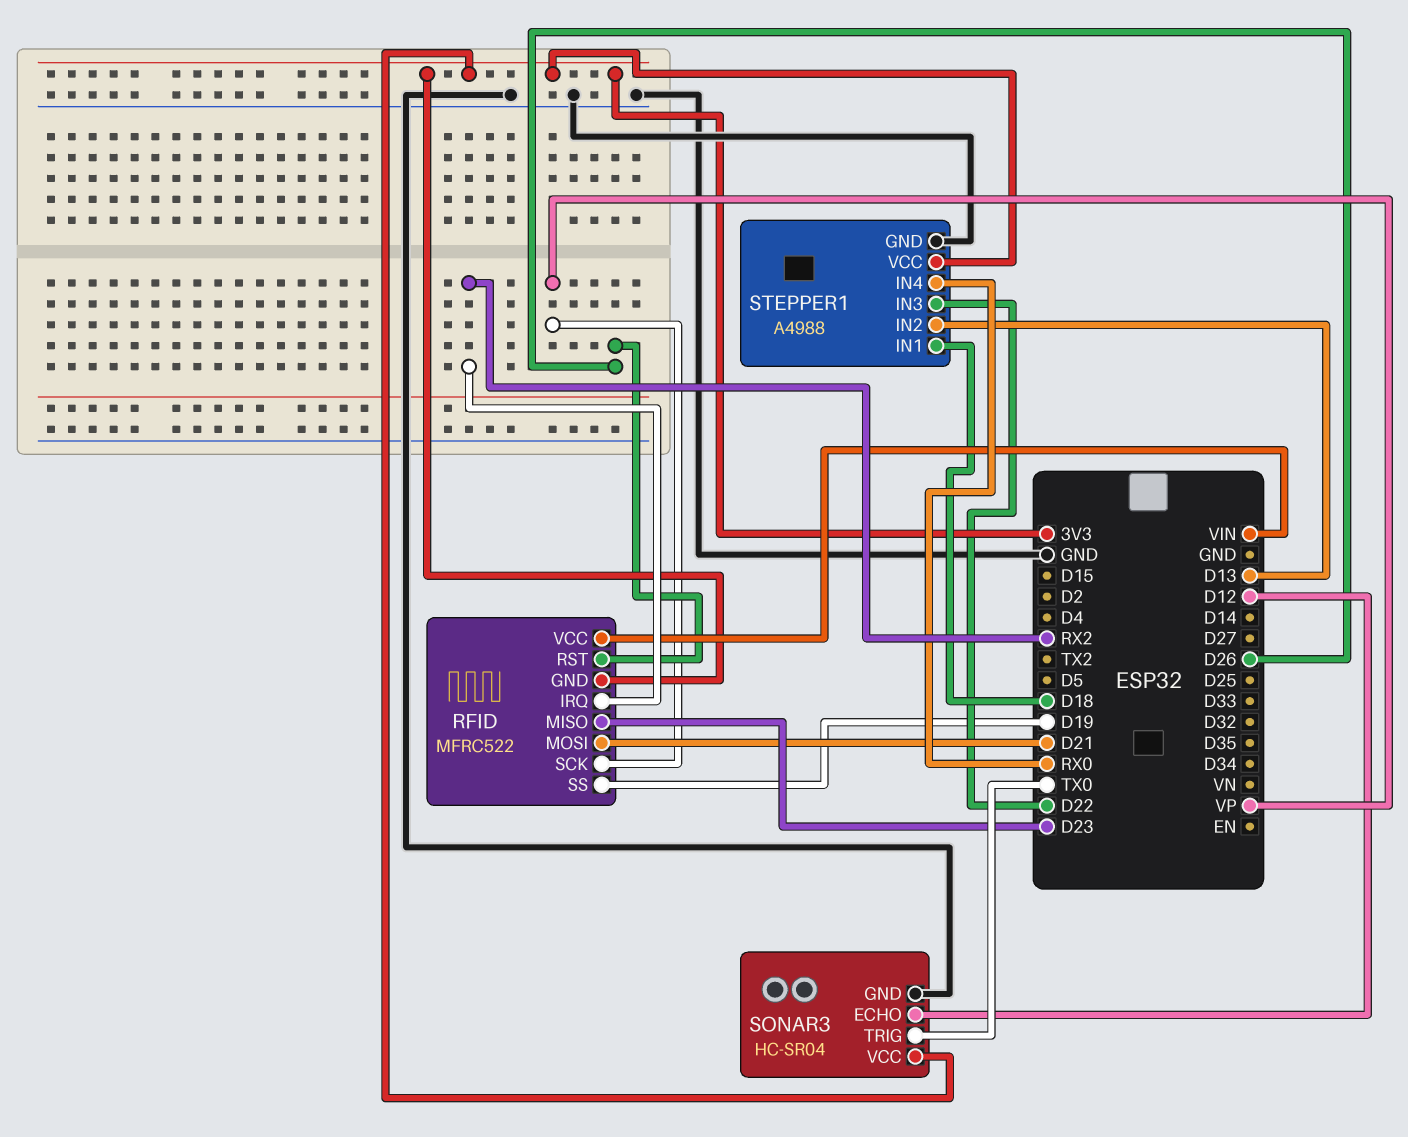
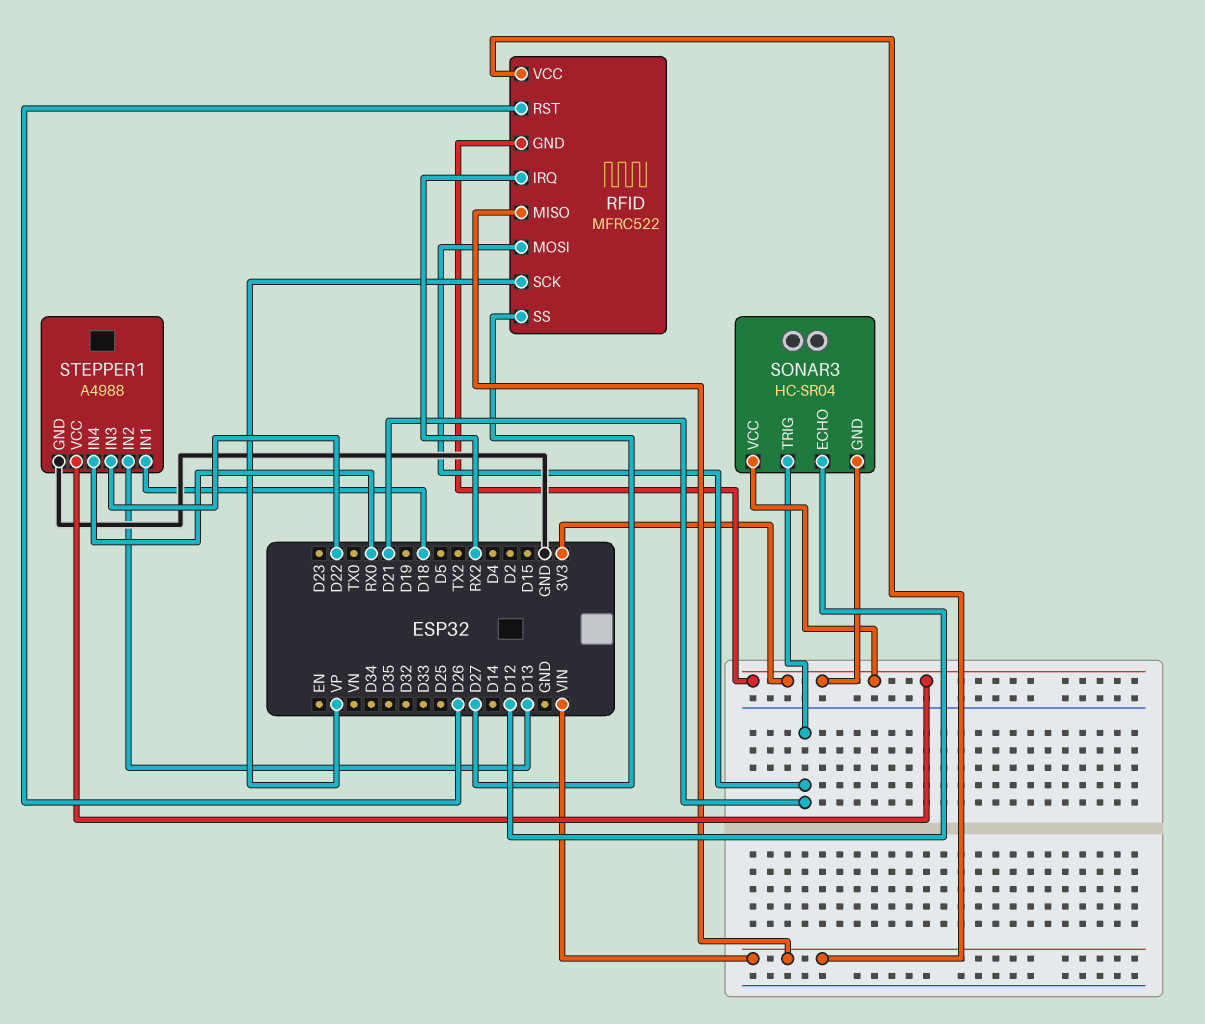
RFID pin MISO: D23 -> VIN
RFID pin SS: D19 -> D27
SONAR3 pin GND: GND -> 3V3
SONAR3 pin TRIG: TX0 -> D21

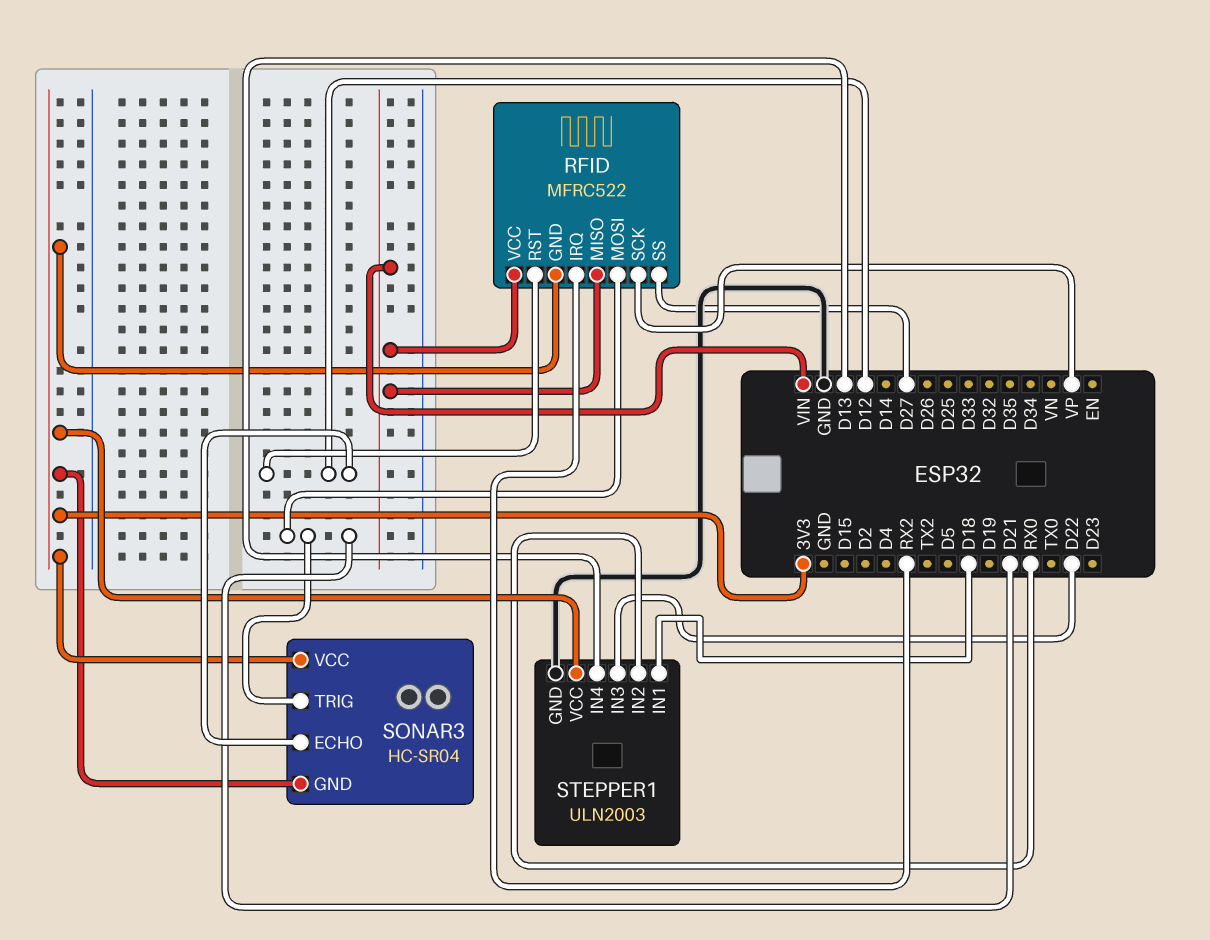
RFID pin RST: D26 -> D12
STEPPER1: A4988 -> ULN2003
STEPPER1 pin IN2: D13 -> RX0
STEPPER1 pin IN4: RX0 -> D13

